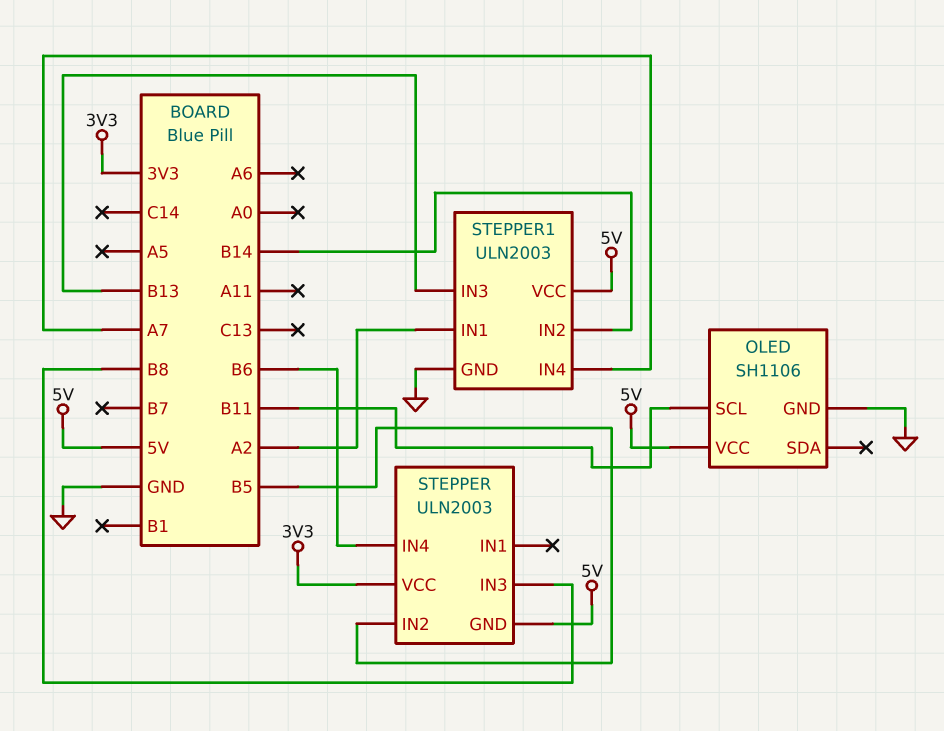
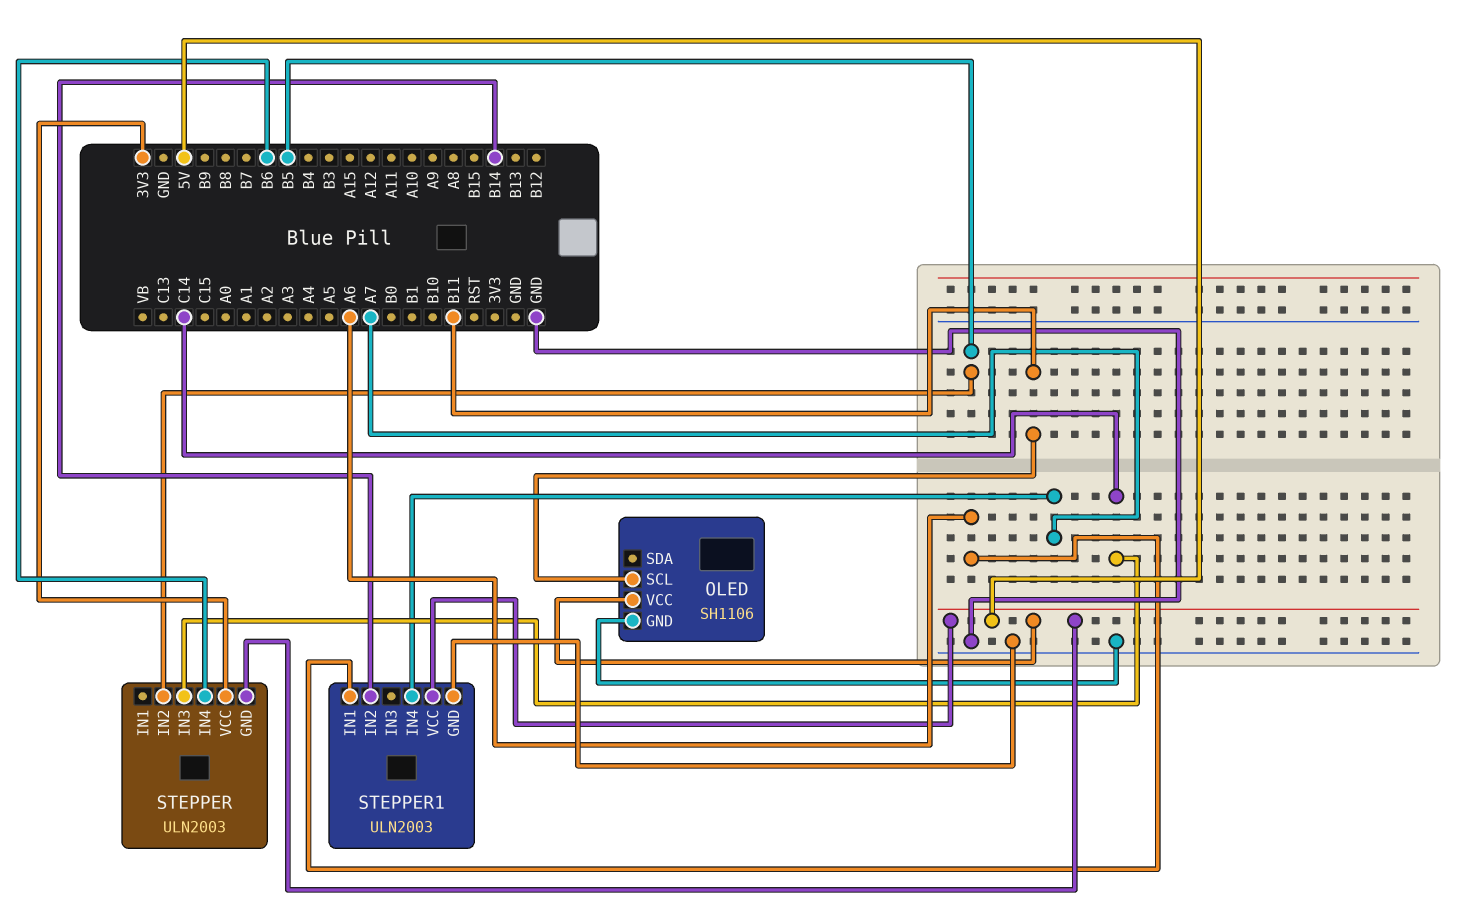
STEPPER pin IN3: B8 -> C14
STEPPER1 pin IN1: A2 -> A6
STEPPER1 pin IN3: B13 -> none

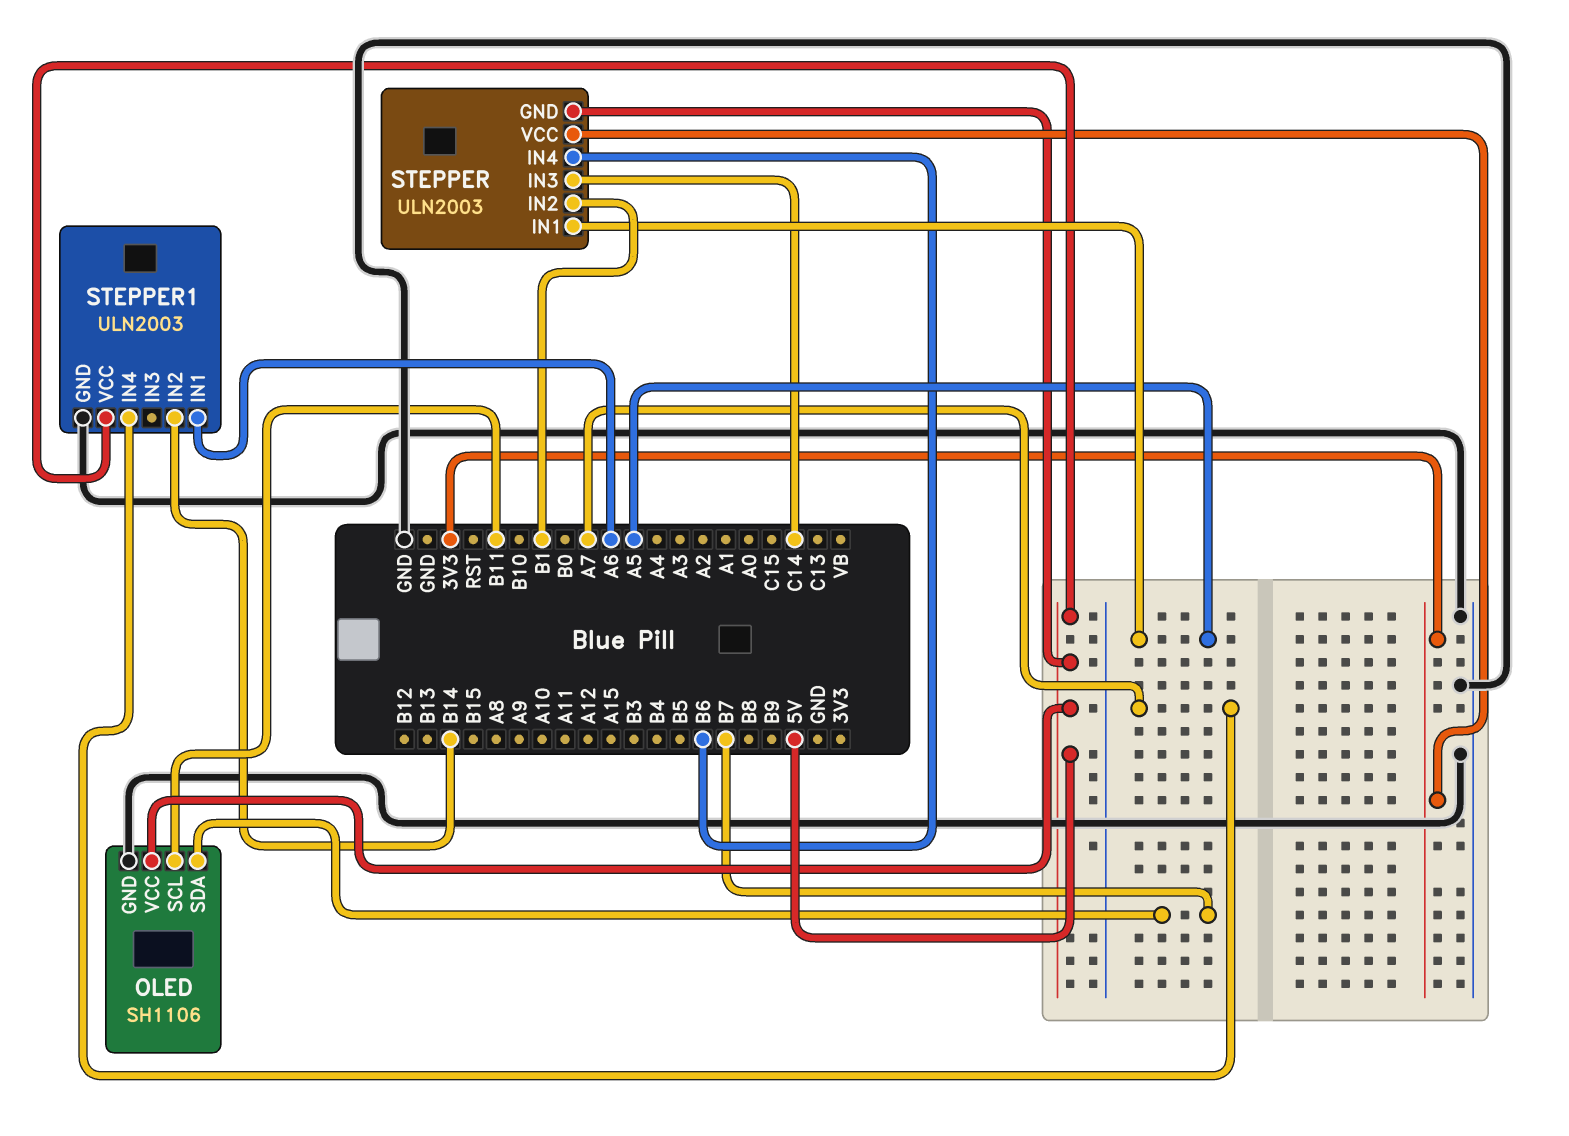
OLED pin SDA: none -> B7
STEPPER pin IN1: none -> A5
STEPPER pin IN2: B5 -> B1

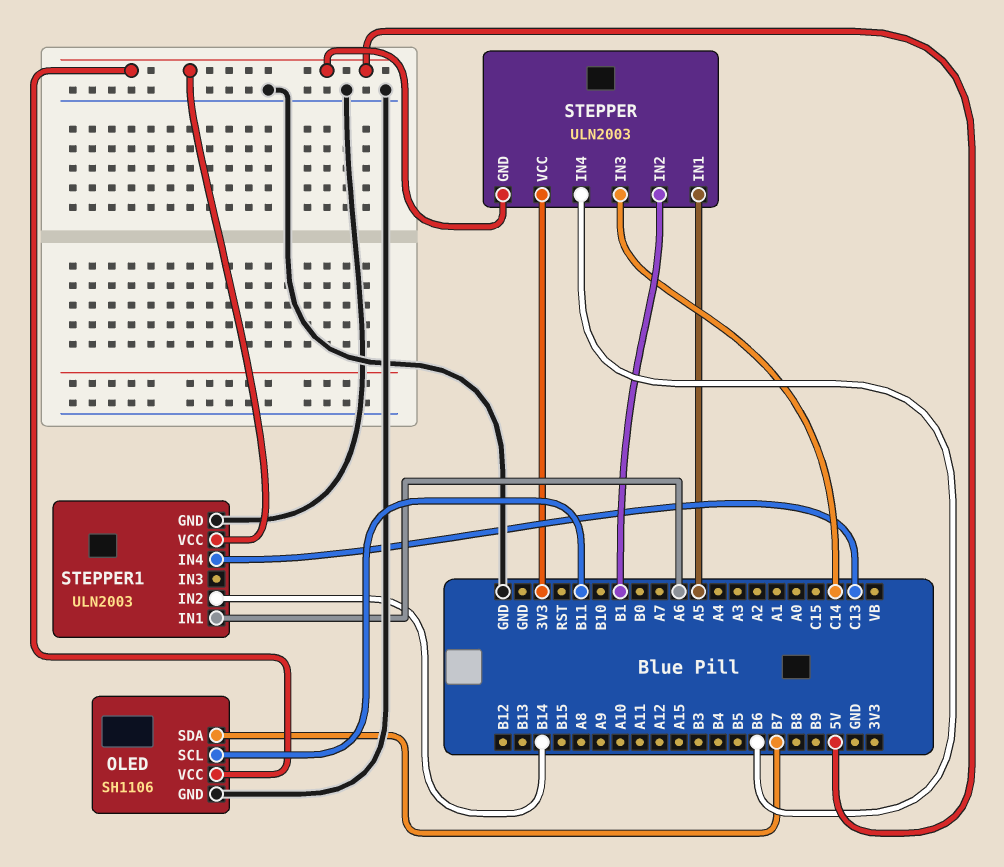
STEPPER1 pin IN4: A7 -> C13

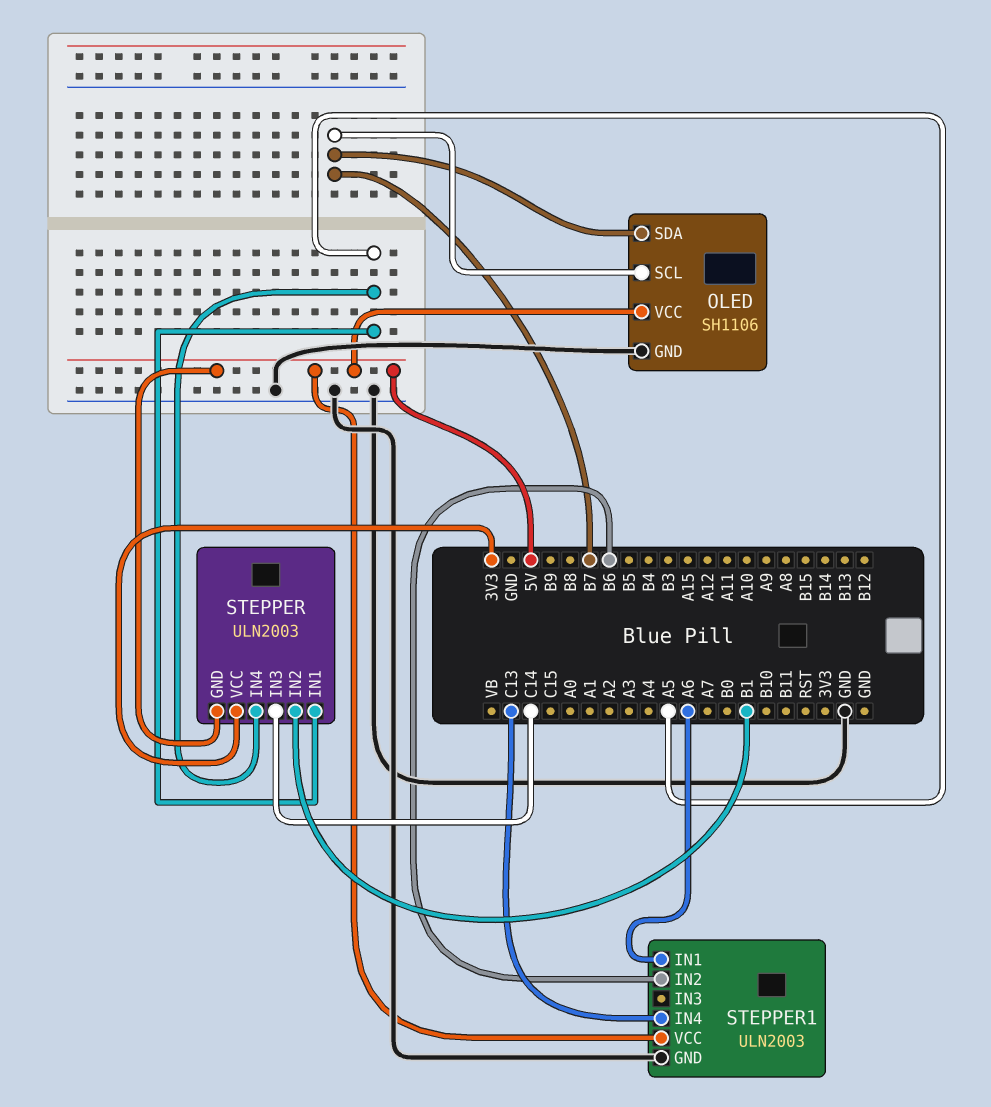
OLED pin SCL: B11 -> B7
STEPPER pin IN4: B6 -> A5
STEPPER1 pin IN2: B14 -> B6

